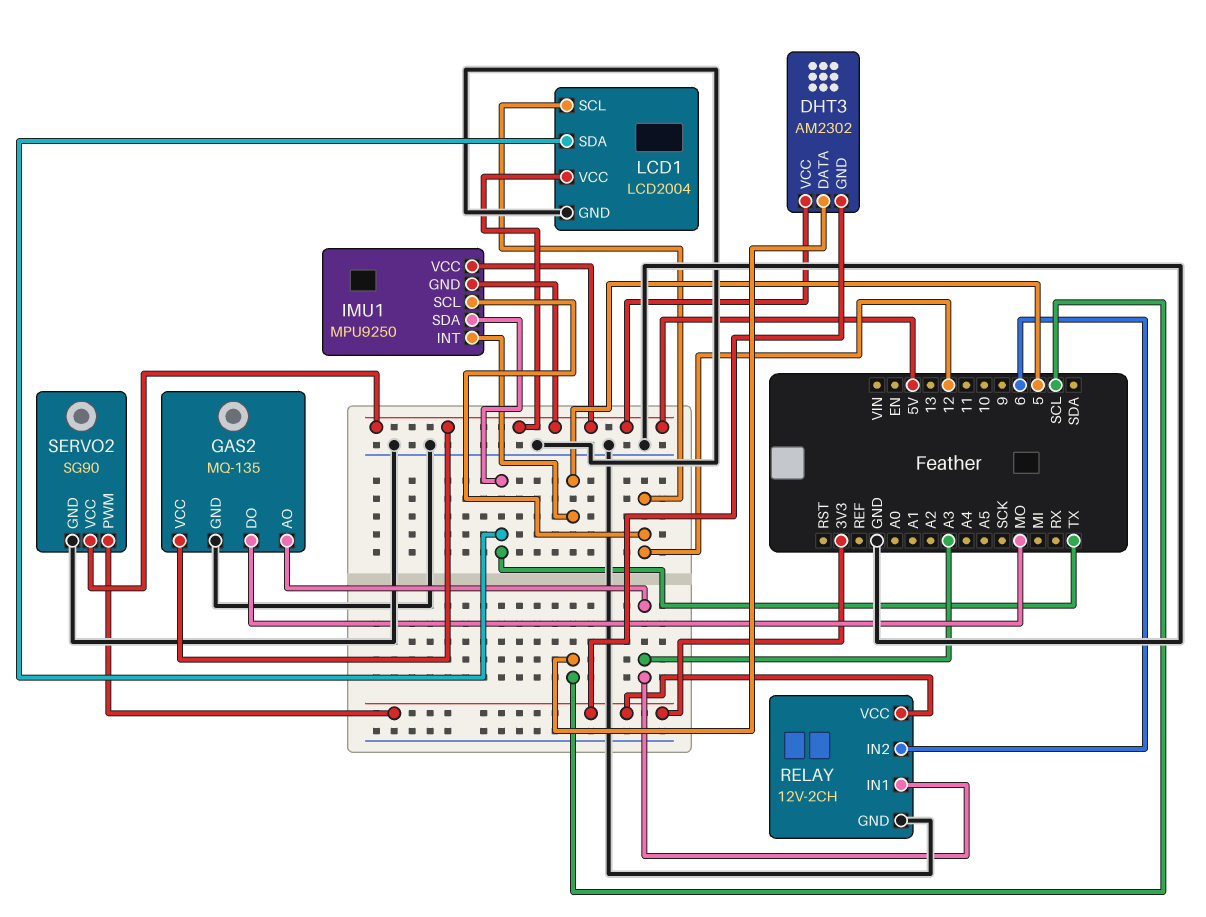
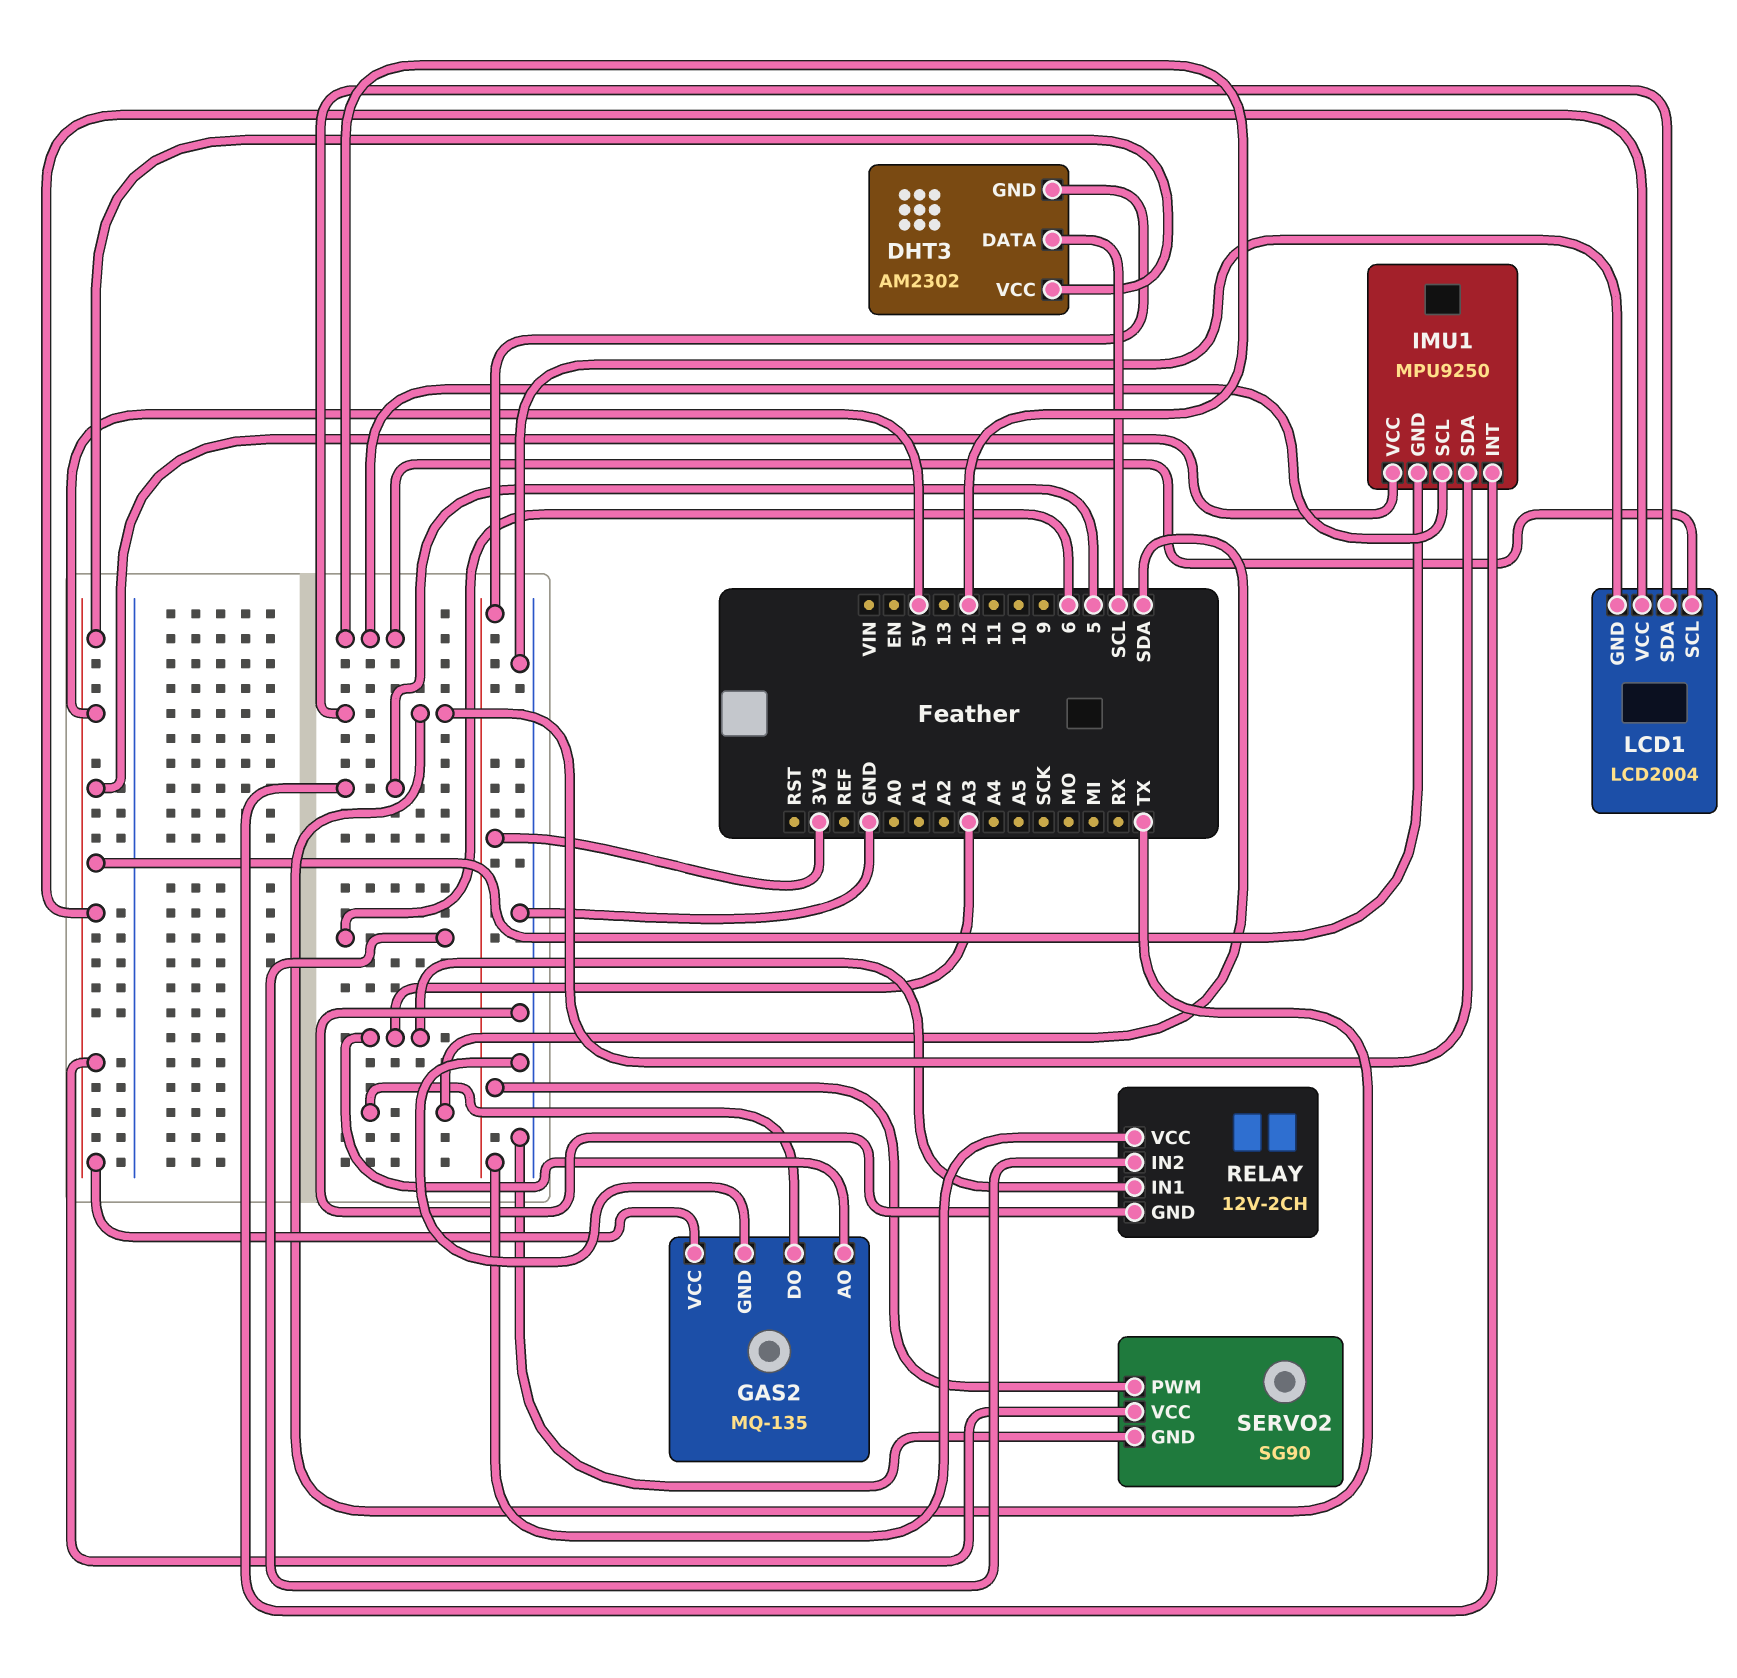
GAS2 pin DO: MO -> SDA

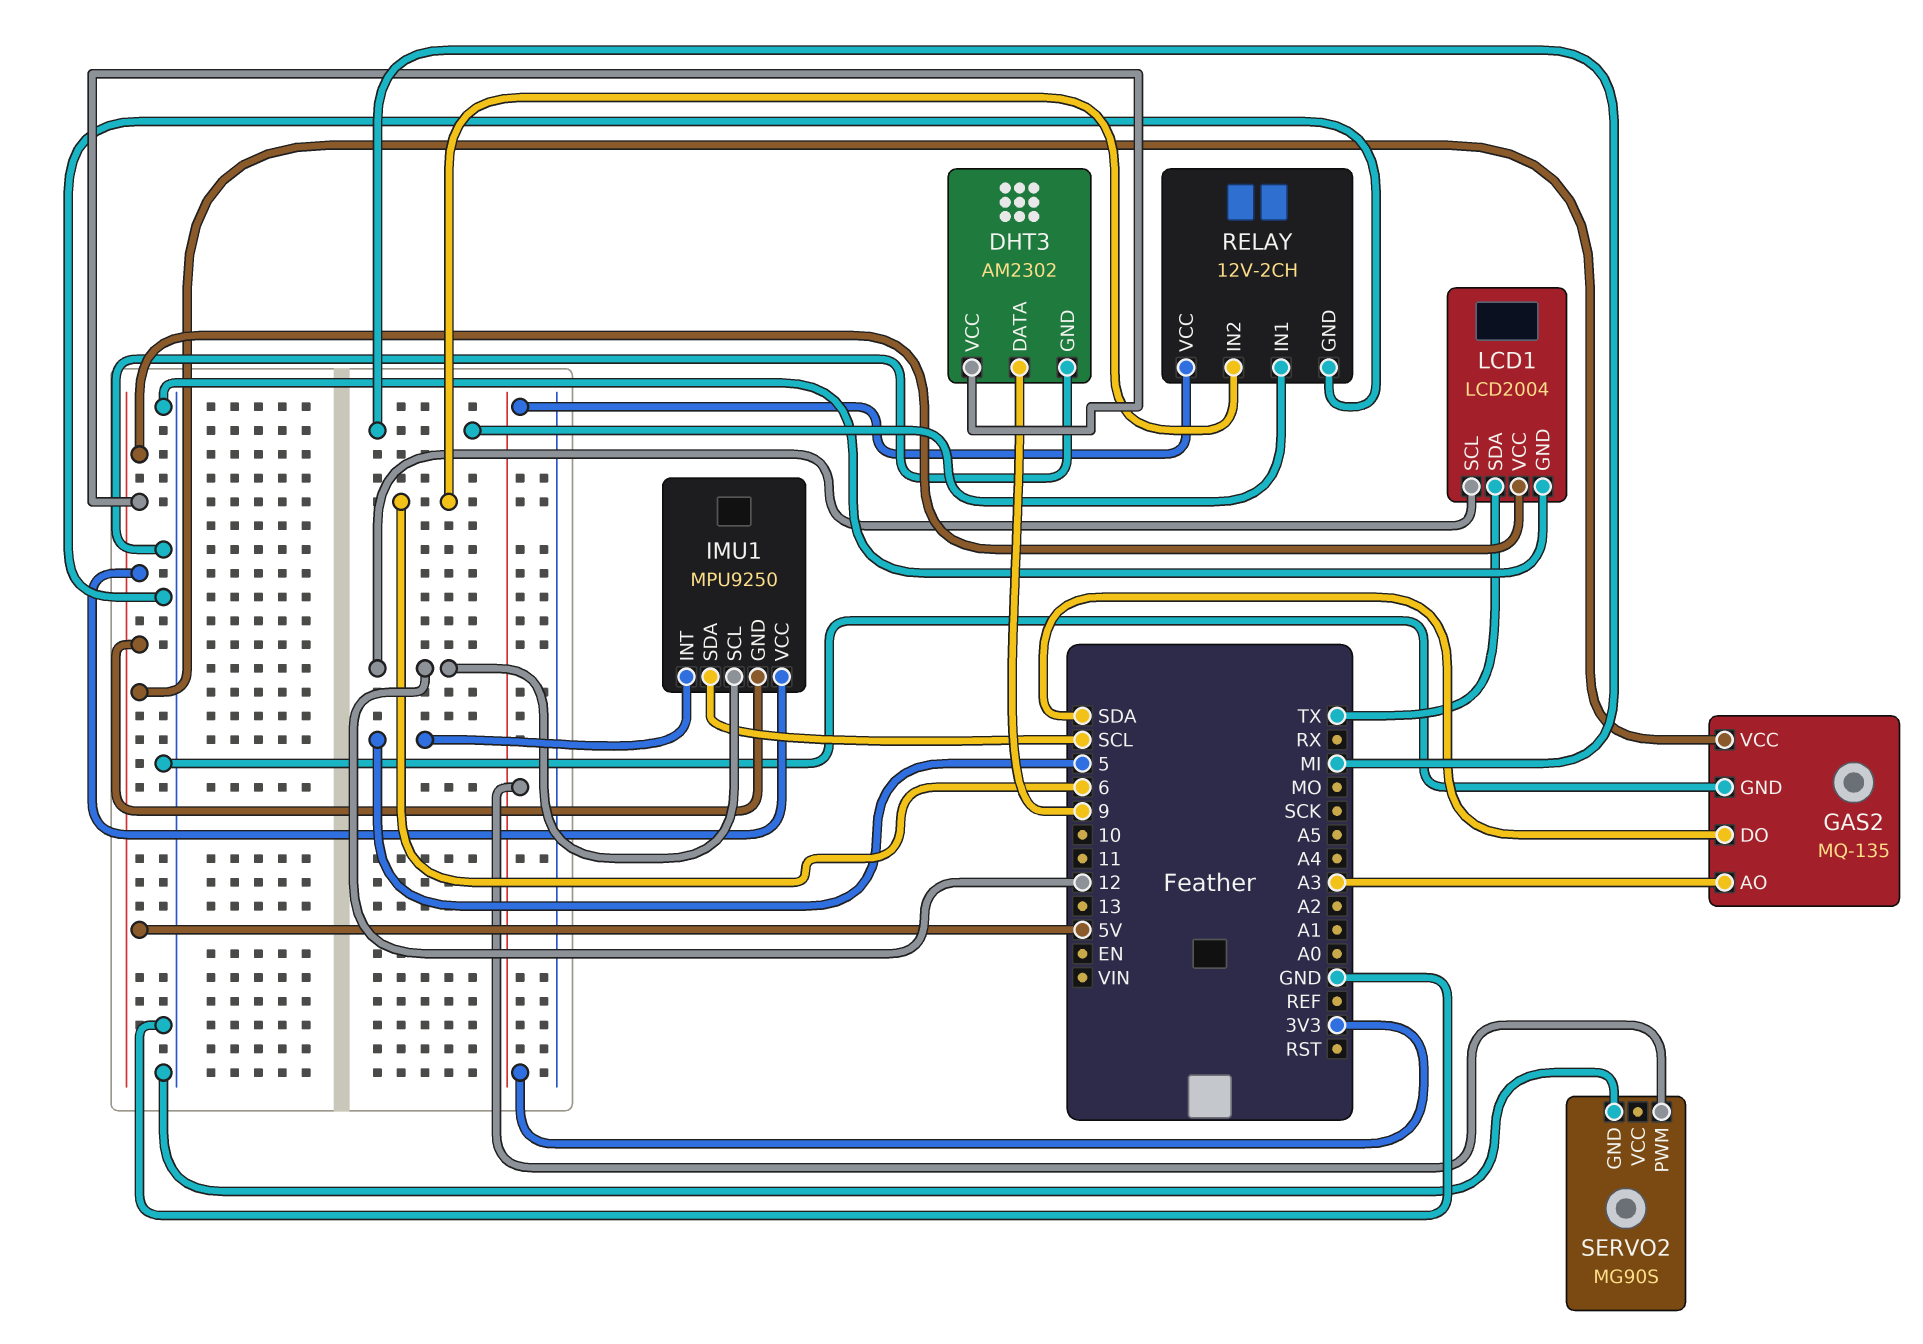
DHT3 pin DATA: SCL -> 9
DHT3 pin GND: 3V3 -> GND
IMU1 pin SDA: TX -> SCL
RELAY pin IN1: A3 -> MI
SERVO2: SG90 -> MG90S
SERVO2 pin VCC: 5V -> none

